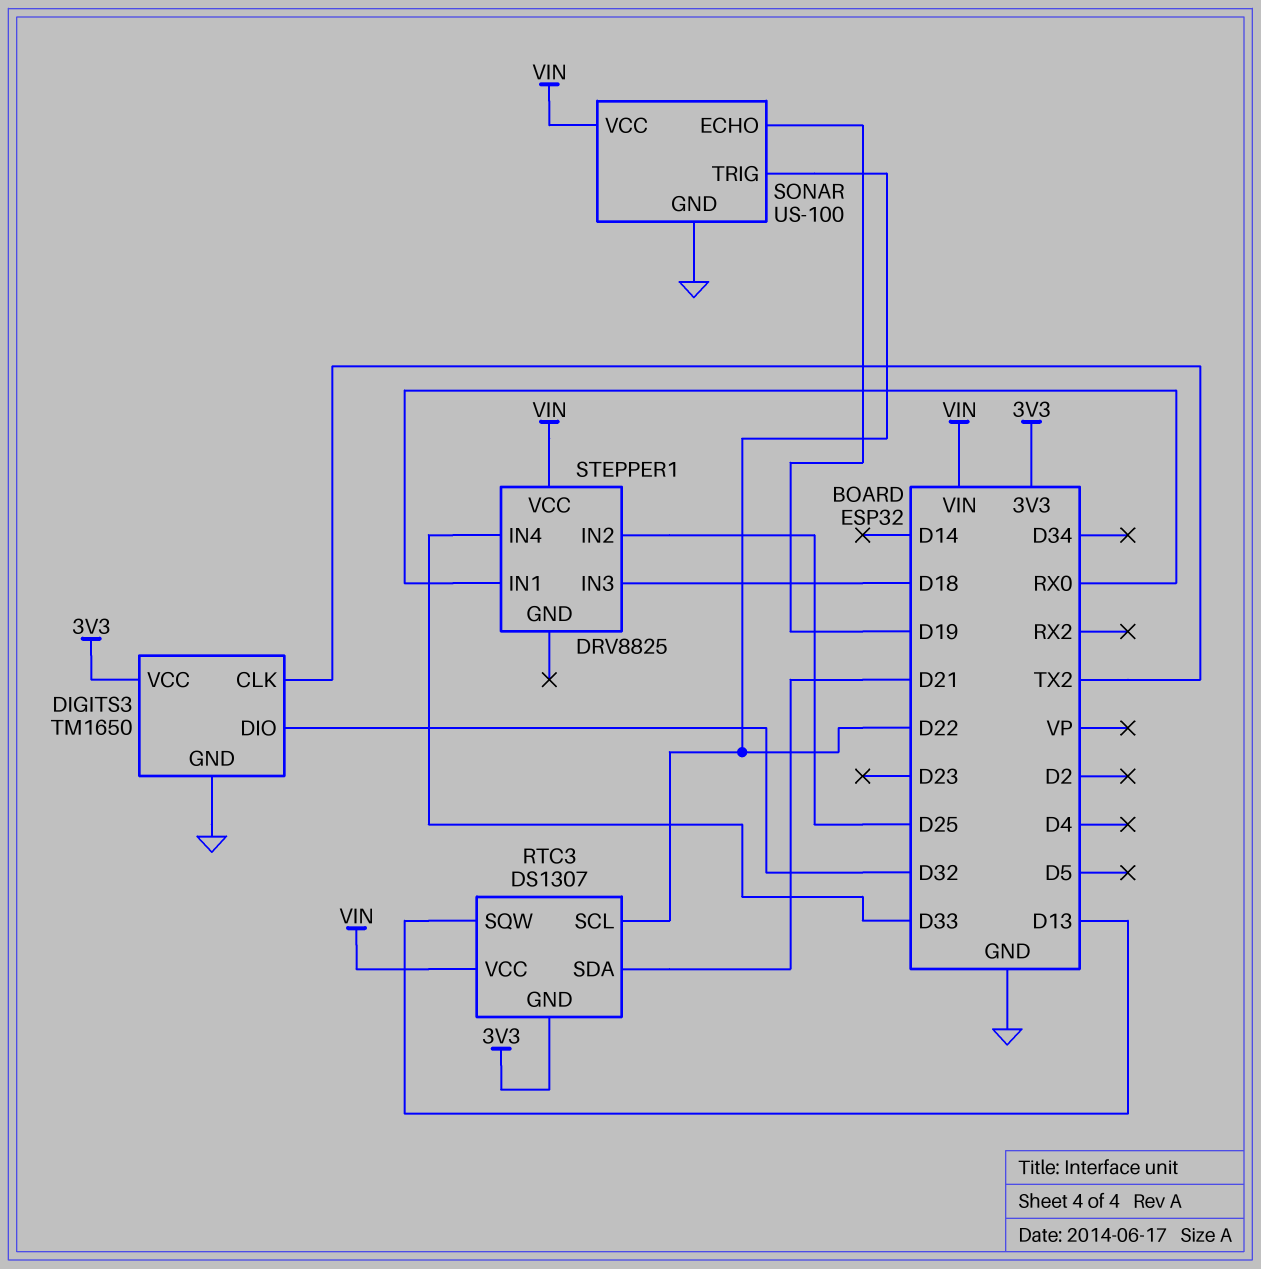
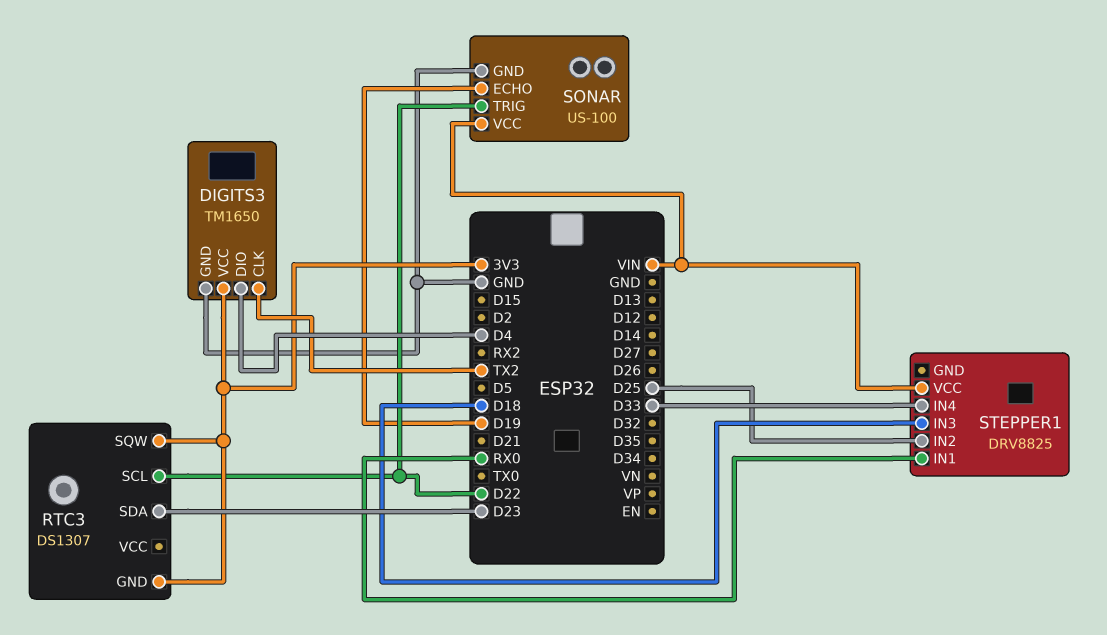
DIGITS3 pin DIO: D32 -> D4
RTC3 pin SDA: D21 -> D23
RTC3 pin SQW: D13 -> 3V3
RTC3 pin VCC: VIN -> none

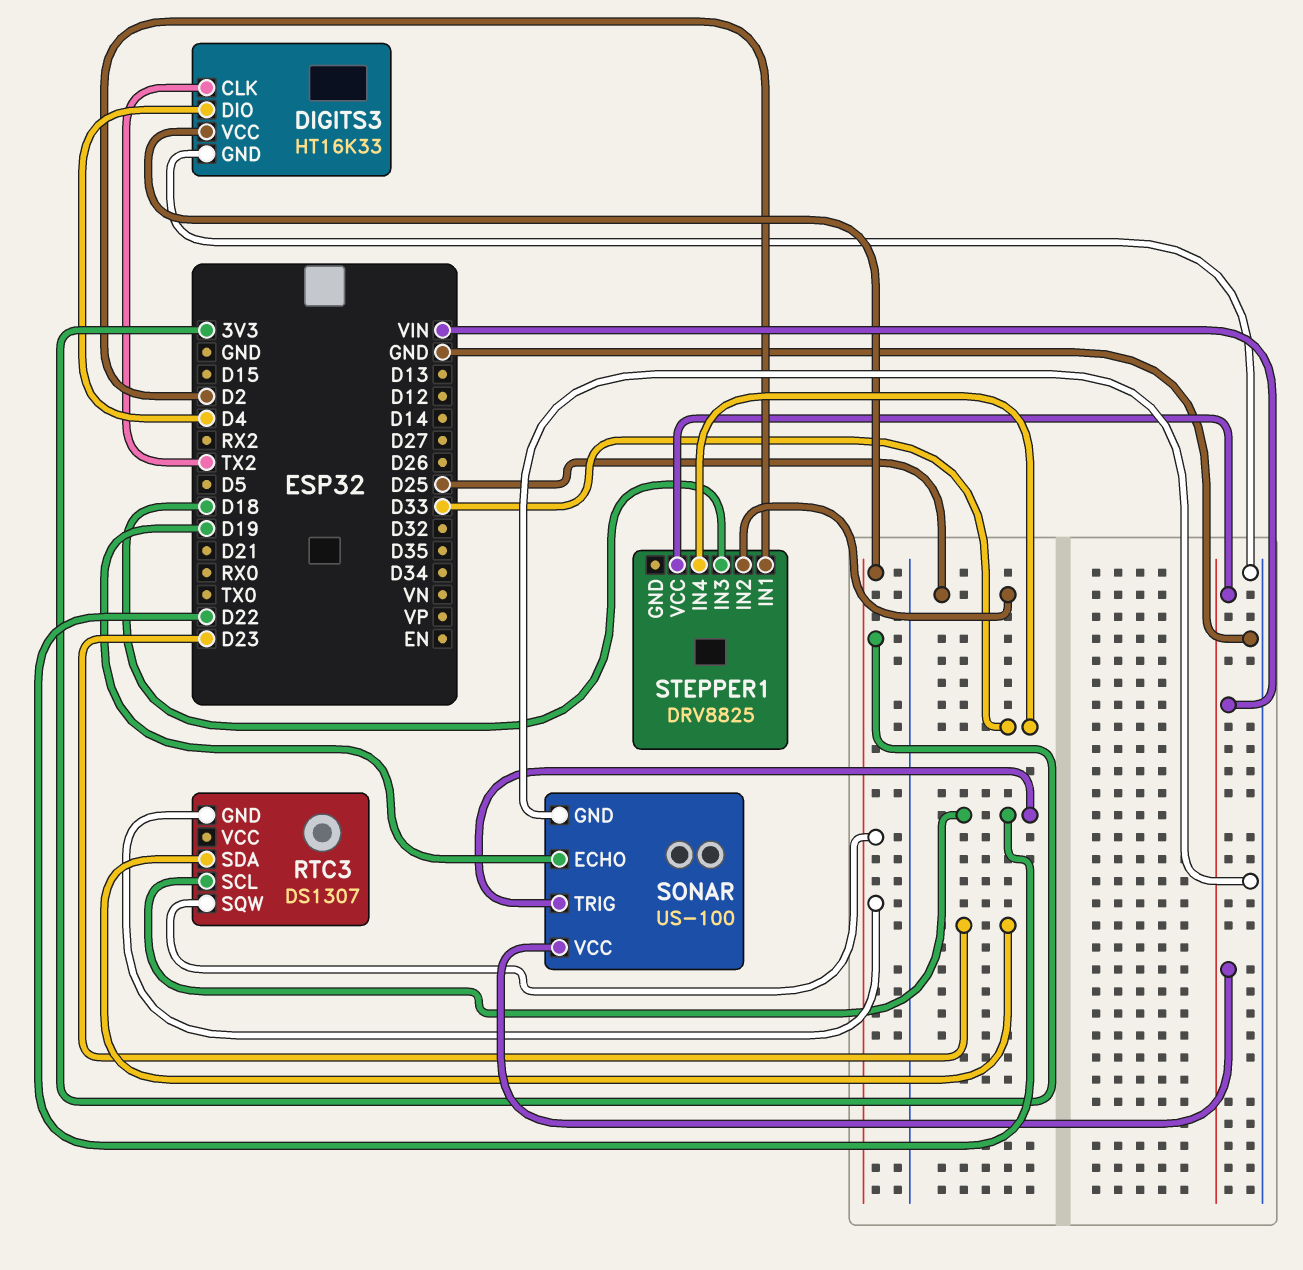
DIGITS3: TM1650 -> HT16K33
STEPPER1 pin IN1: RX0 -> D2

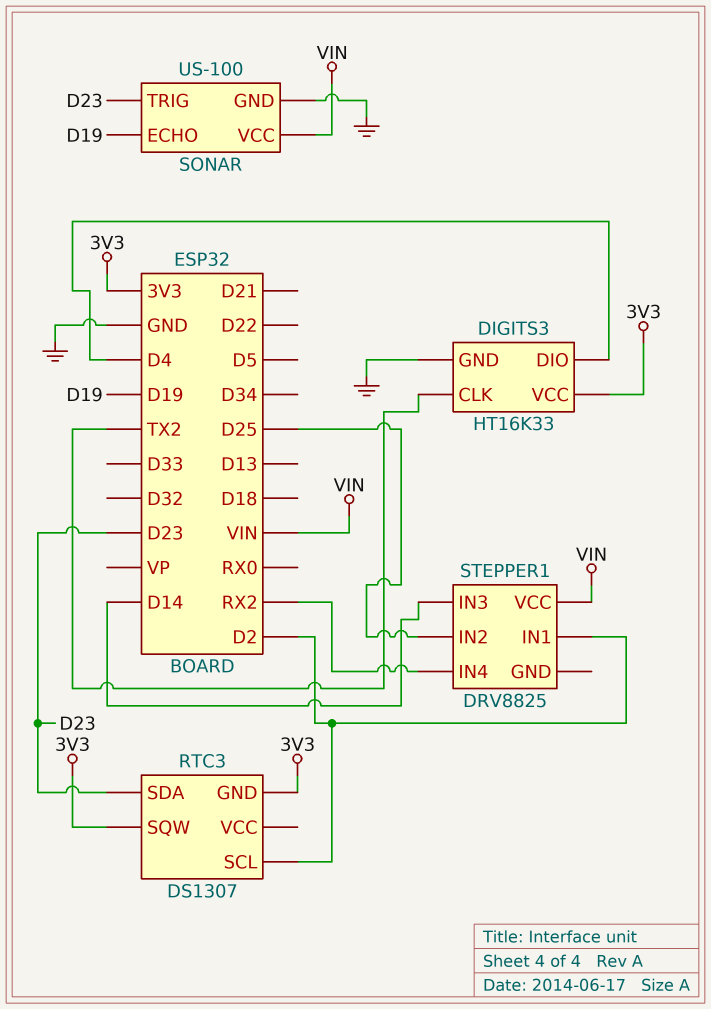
RTC3 pin SCL: D22 -> D2
SONAR pin TRIG: D22 -> D23
STEPPER1 pin IN3: D18 -> D14
STEPPER1 pin IN4: D33 -> RX2

